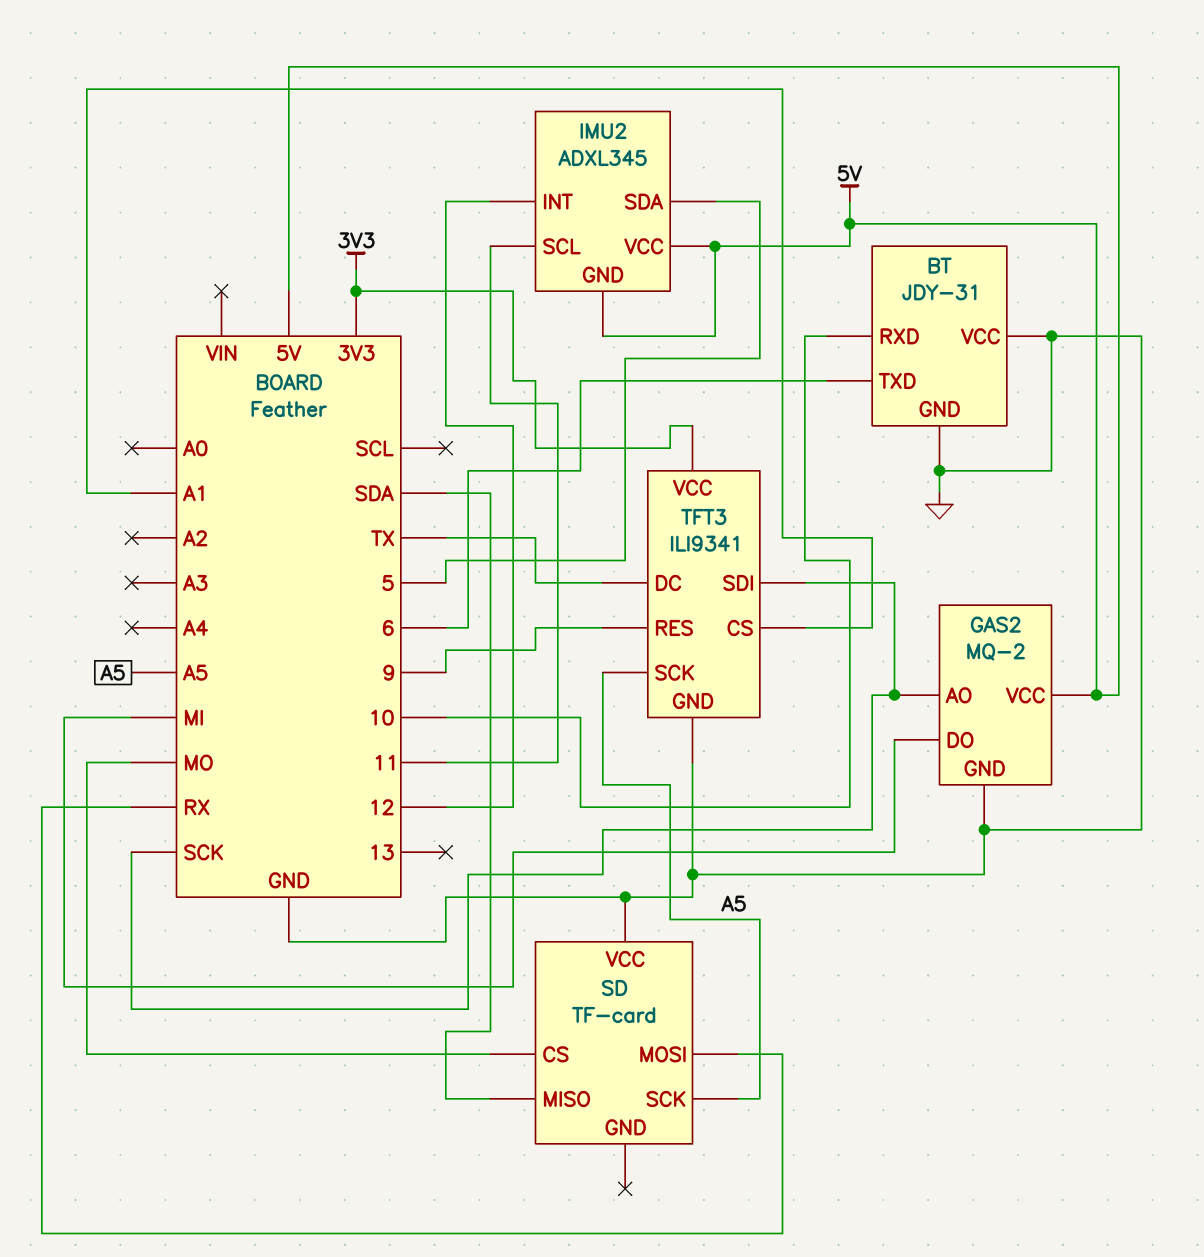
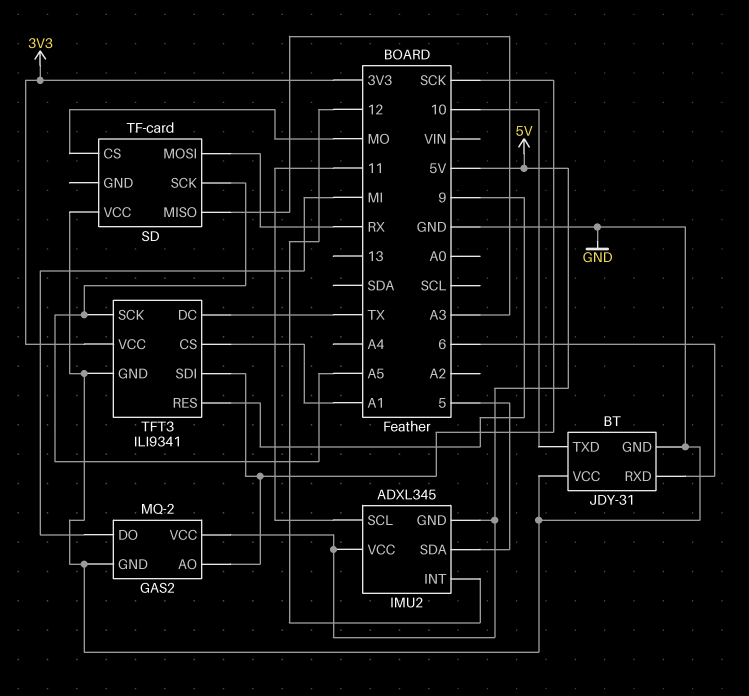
BT pin RXD: 10 -> 6
BT pin TXD: 6 -> 10
SD pin MISO: SDA -> A3

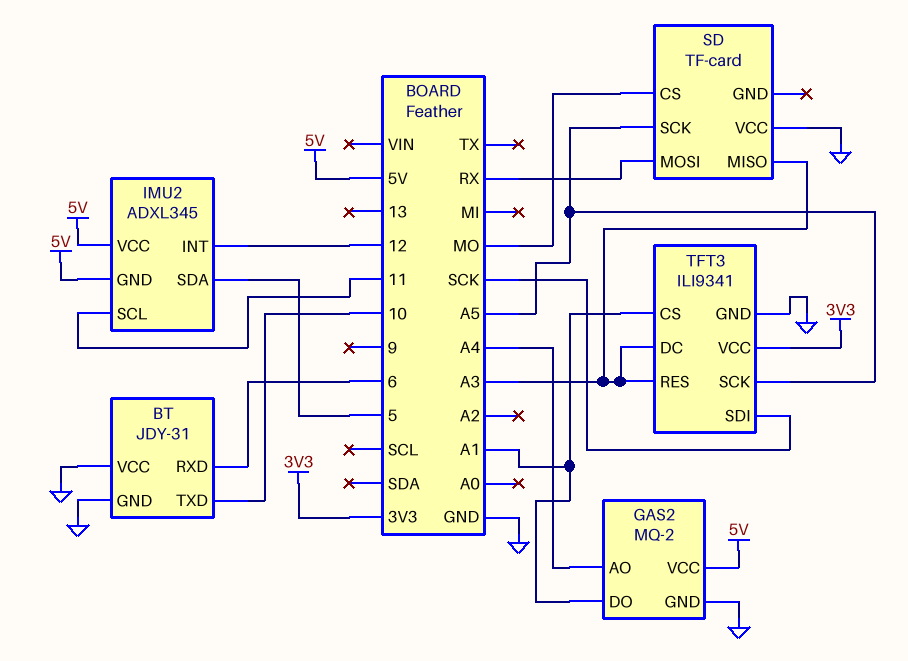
GAS2 pin AO: SCK -> A4
GAS2 pin DO: MI -> A1
TFT3 pin DC: TX -> A3
TFT3 pin RES: 9 -> A3

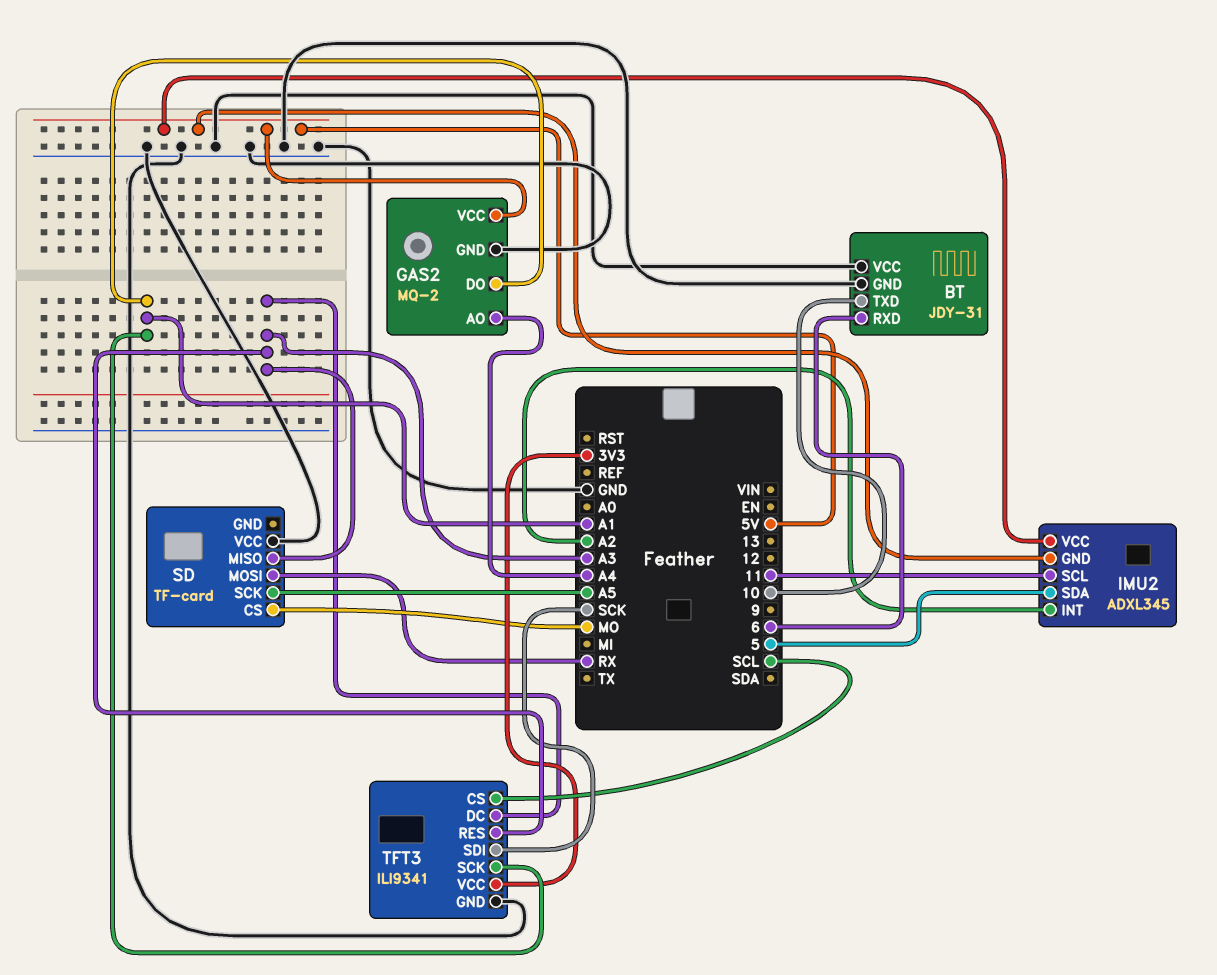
IMU2 pin INT: 12 -> A2
TFT3 pin CS: A1 -> SCL
TFT3 pin SCK: A5 -> A1

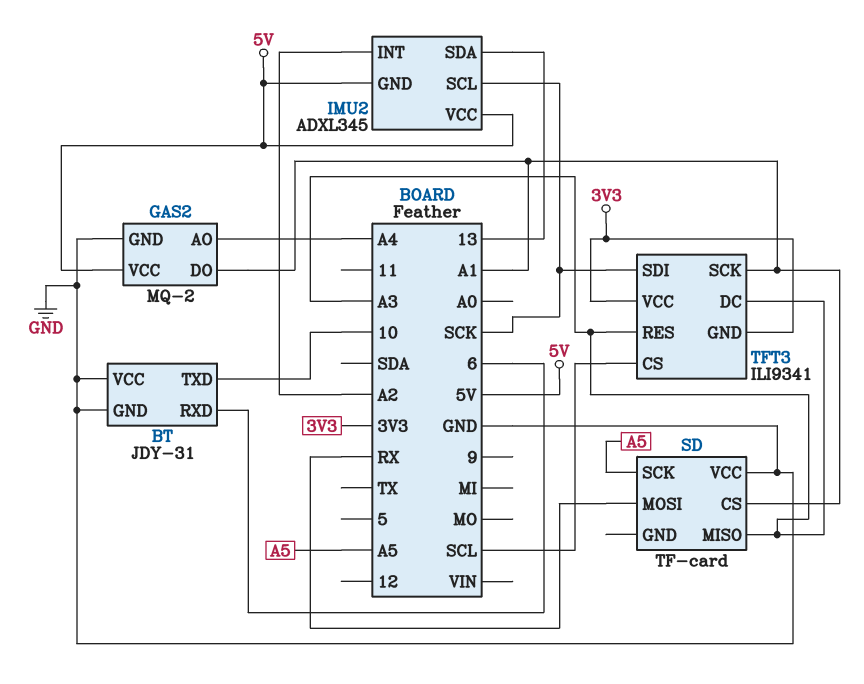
IMU2 pin SCL: 11 -> SCK
IMU2 pin SDA: 5 -> 13
SD pin CS: MO -> A1
TFT3 pin GND: GND -> 3V3

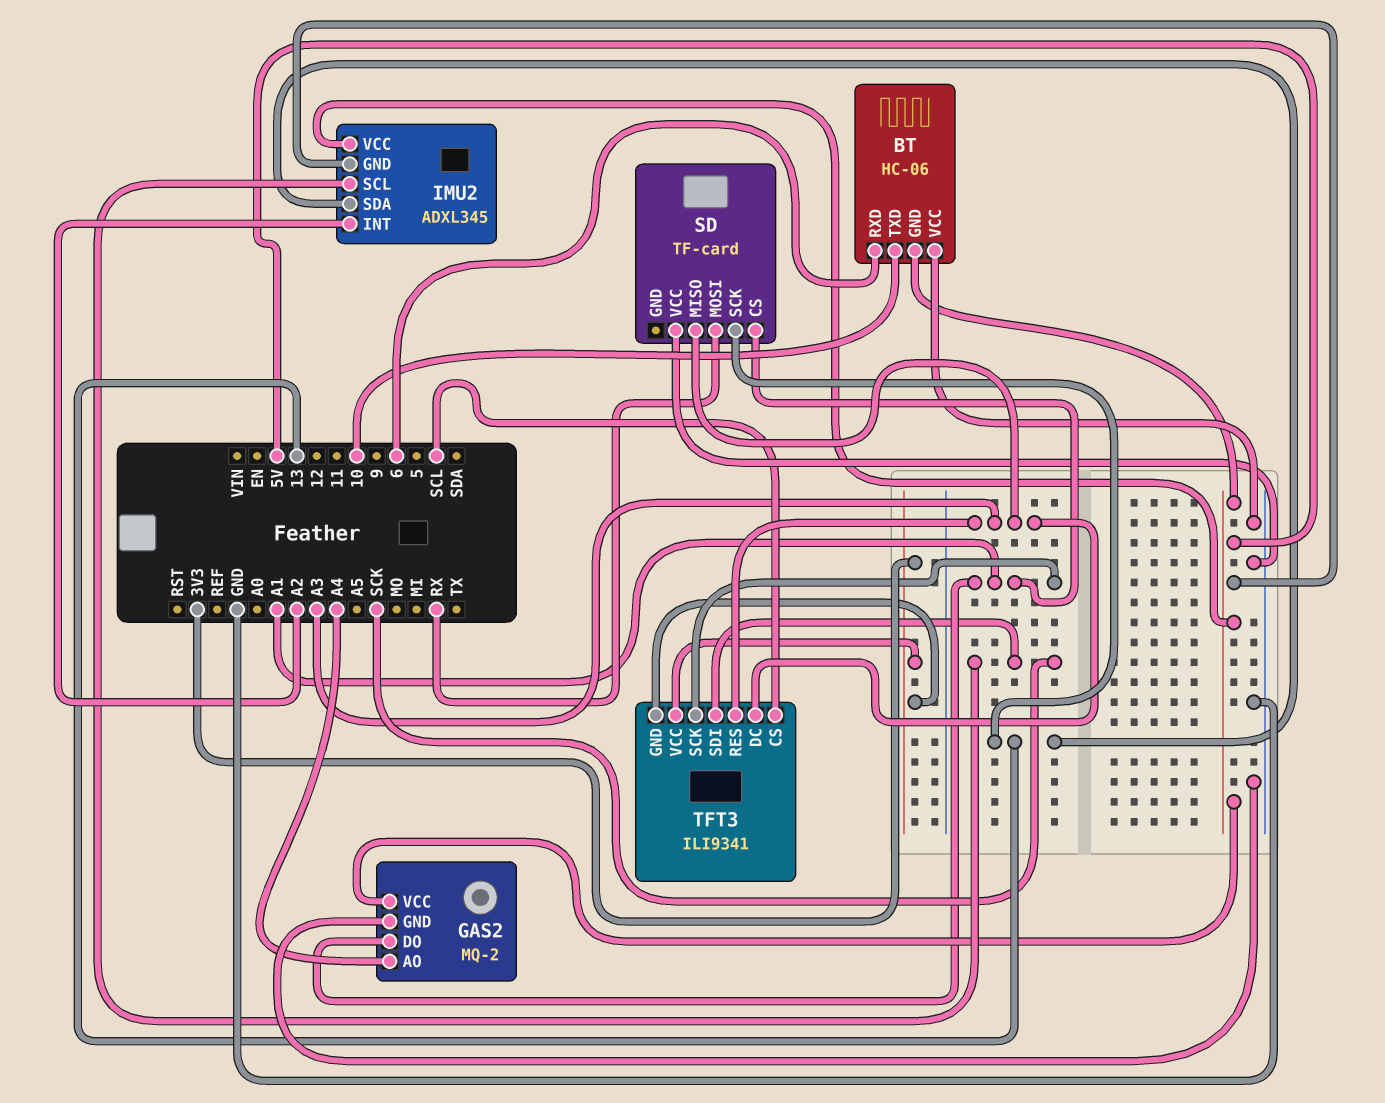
BT: JDY-31 -> HC-06
BT pin GND: GND -> 5V
SD pin SCK: A5 -> 13

